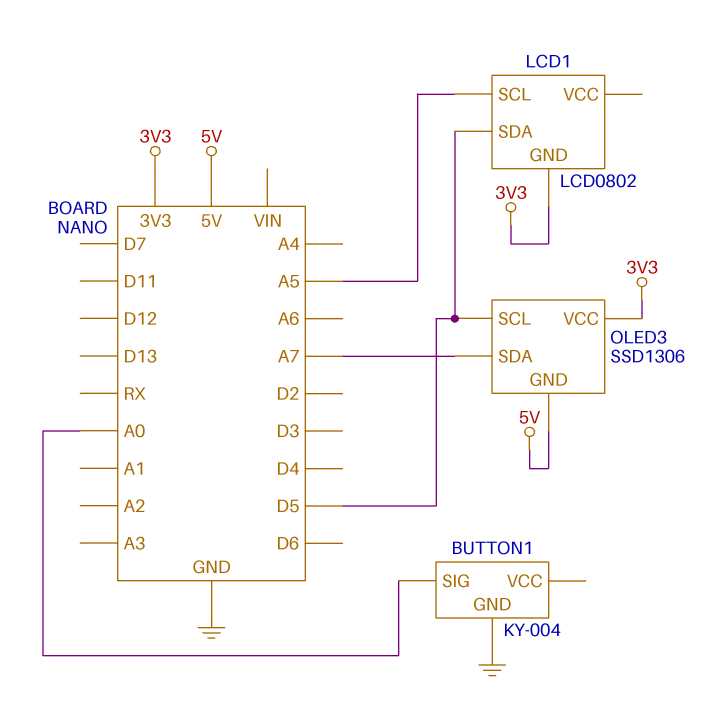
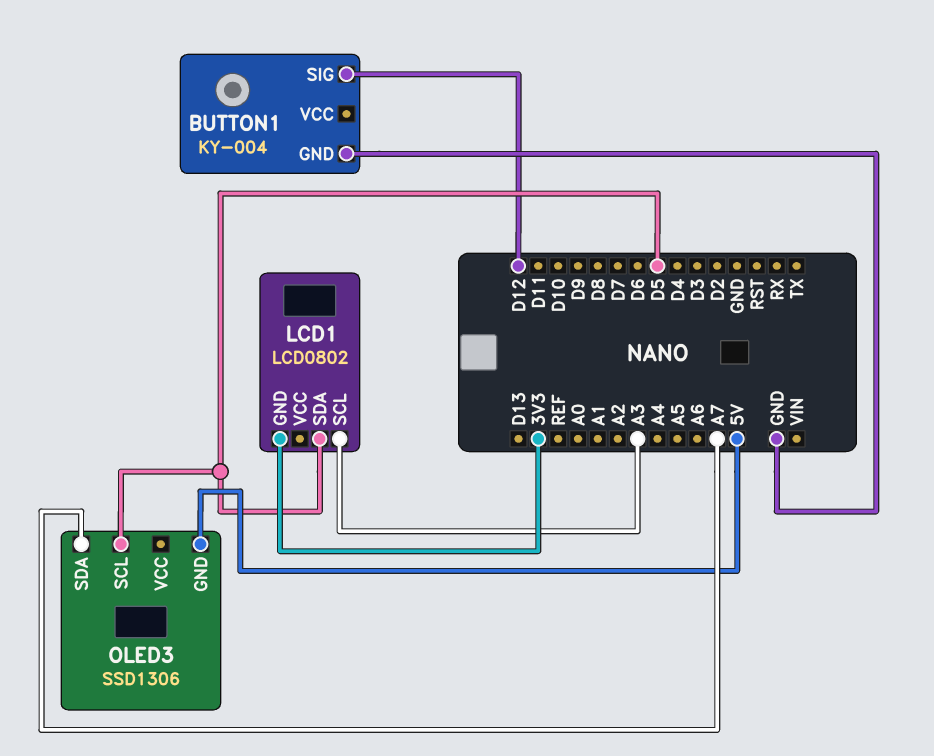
BUTTON1 pin SIG: A0 -> D12
LCD1 pin SCL: A5 -> A3
OLED3 pin VCC: 3V3 -> none

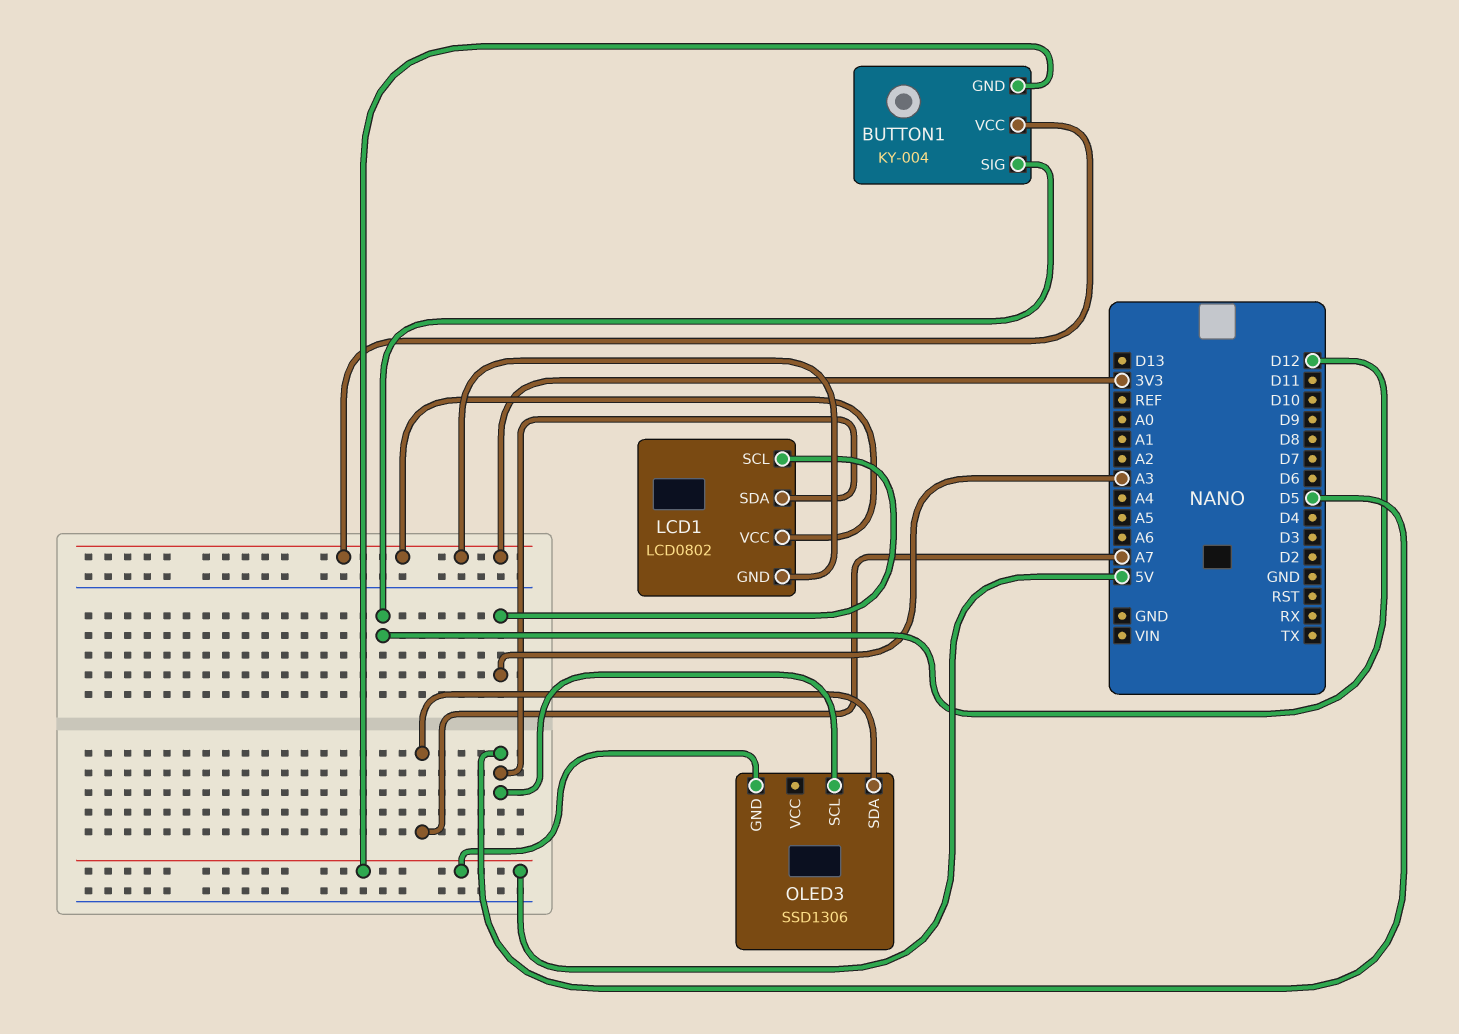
BUTTON1 pin GND: GND -> 5V
BUTTON1 pin VCC: none -> 3V3
LCD1 pin VCC: none -> 3V3

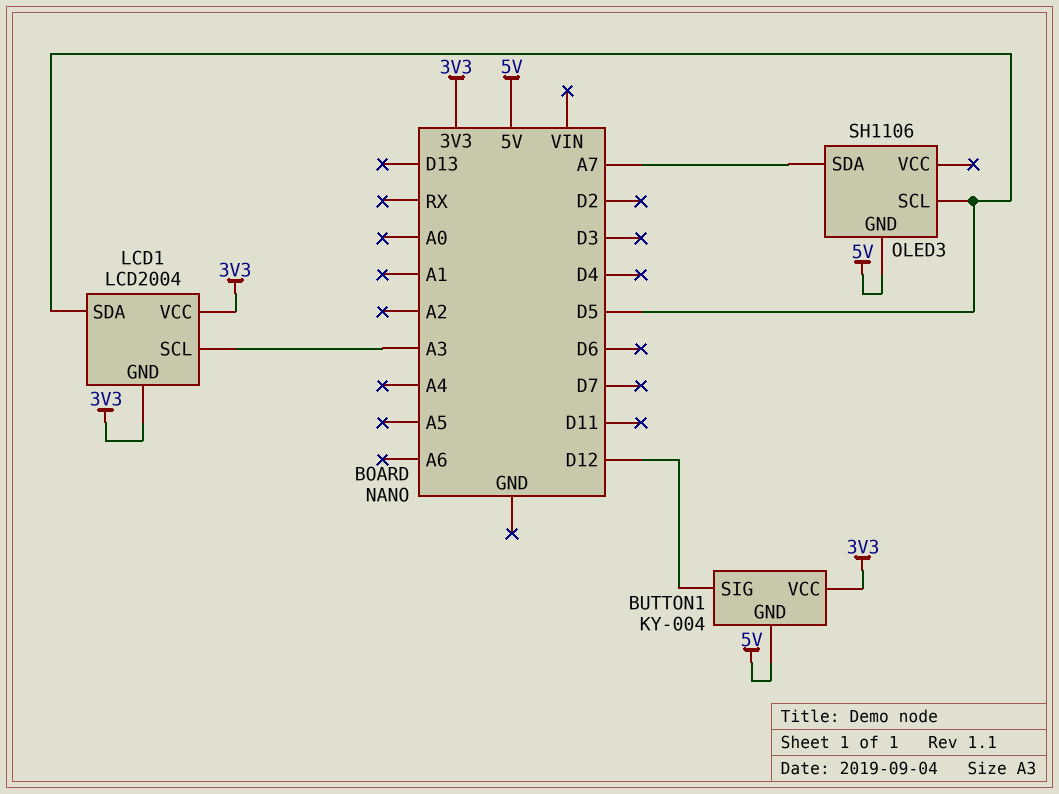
LCD1: LCD0802 -> LCD2004
OLED3: SSD1306 -> SH1106

